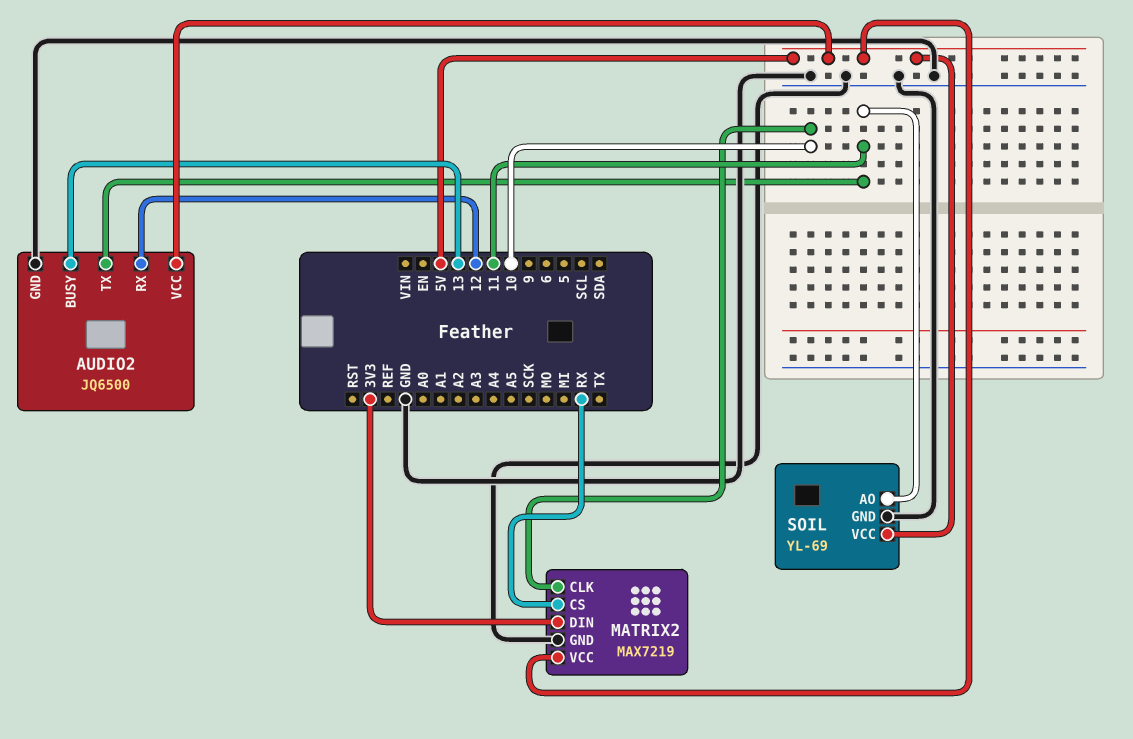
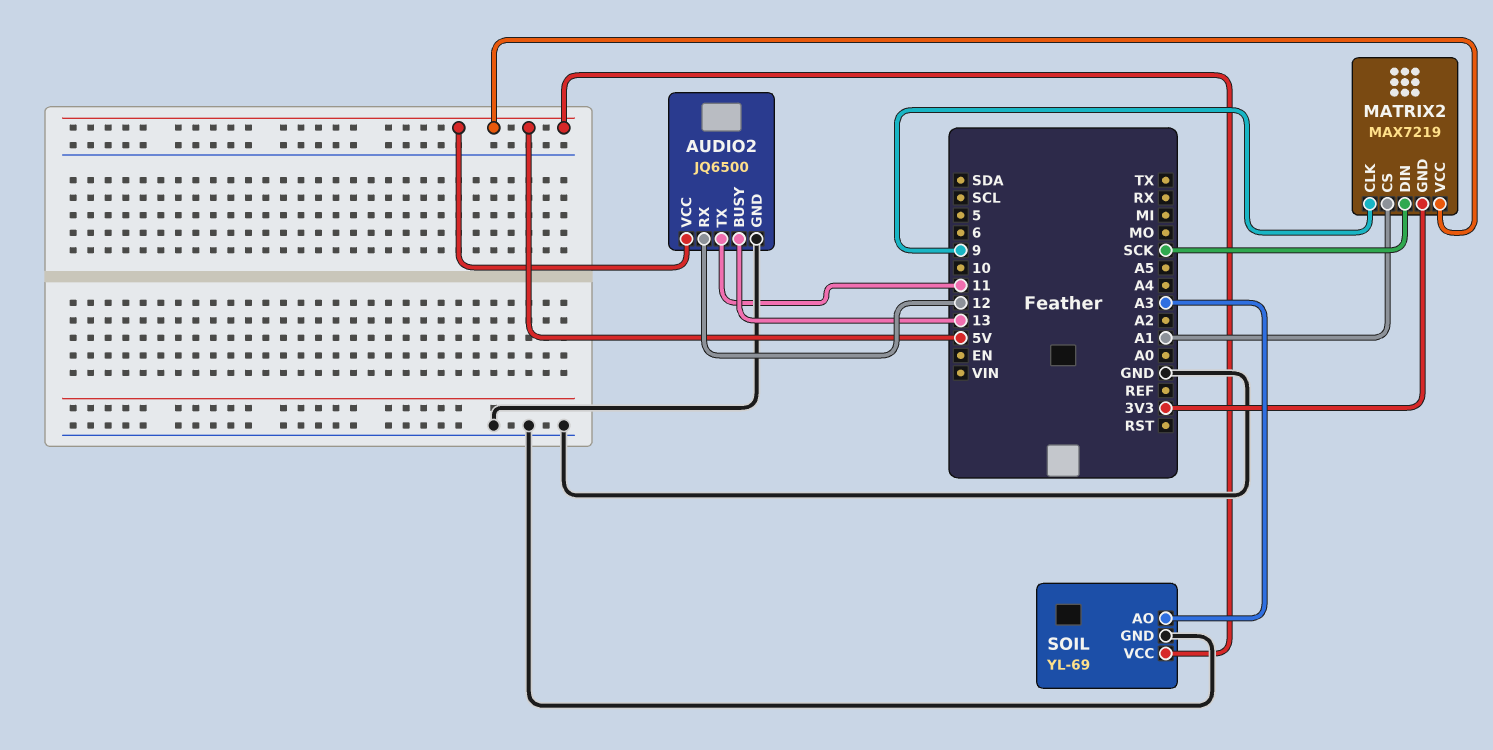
MATRIX2 pin CLK: 10 -> 9
MATRIX2 pin CS: RX -> A1
MATRIX2 pin DIN: 3V3 -> SCK
MATRIX2 pin GND: GND -> 3V3
SOIL pin AO: 11 -> A3

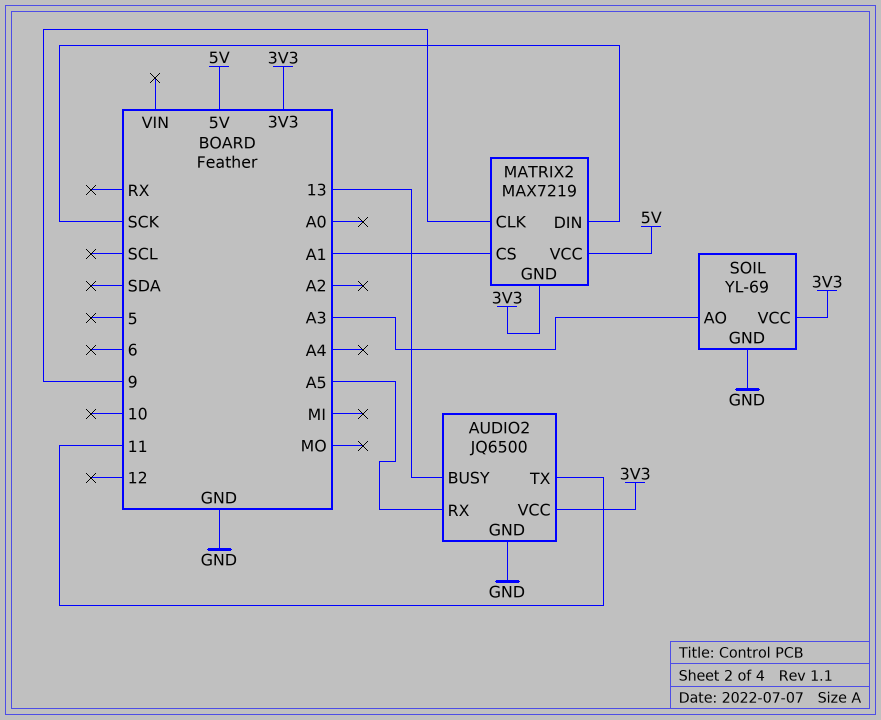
AUDIO2 pin RX: 12 -> A5
AUDIO2 pin VCC: 5V -> 3V3
SOIL pin VCC: 5V -> 3V3

